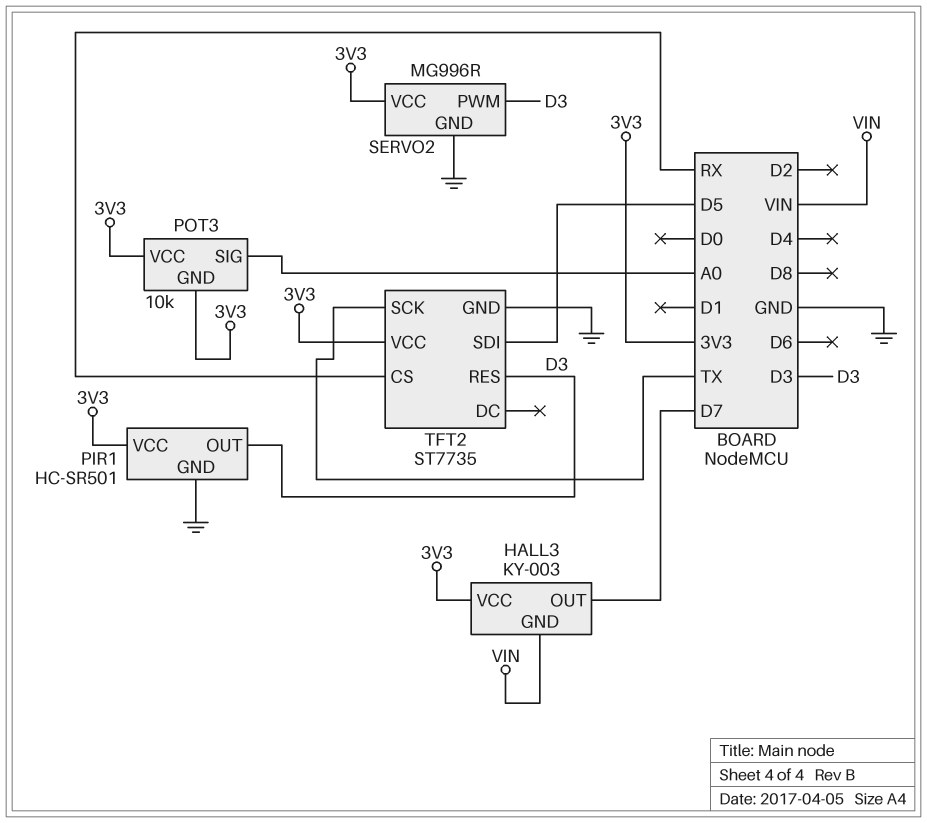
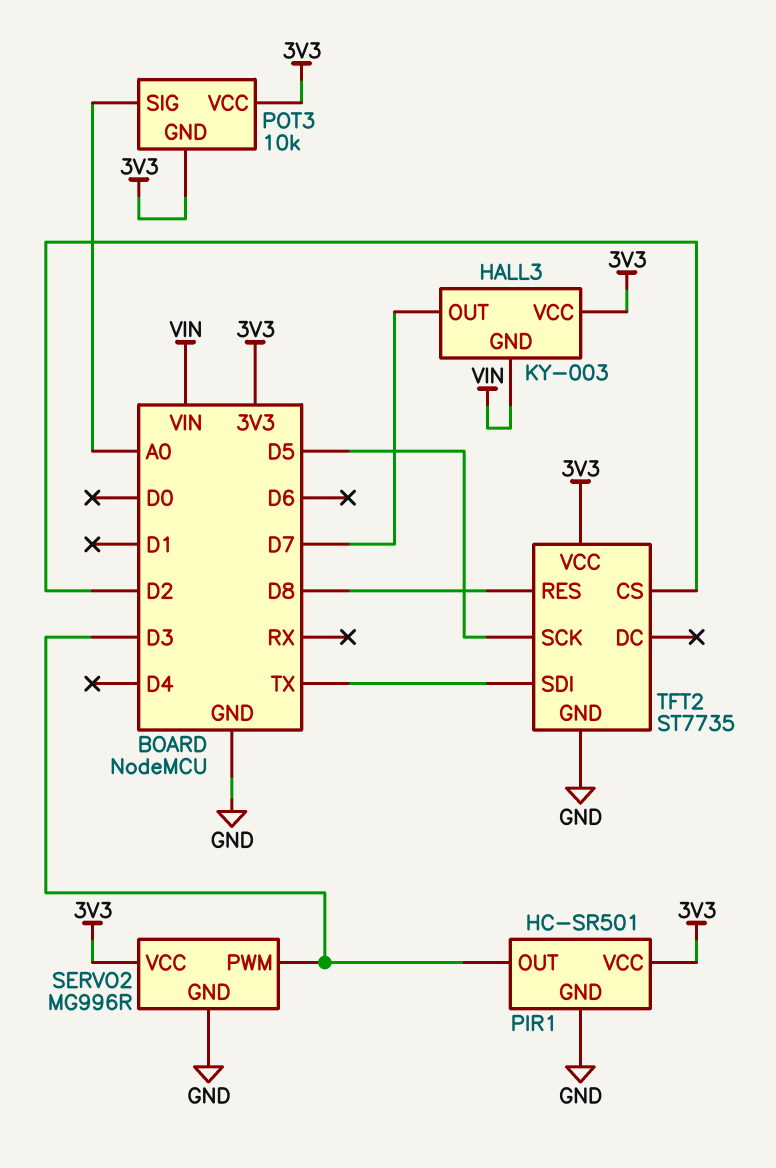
TFT2 pin CS: RX -> D2
TFT2 pin RES: D3 -> D8
TFT2 pin SCK: TX -> D5
TFT2 pin SDI: D5 -> TX

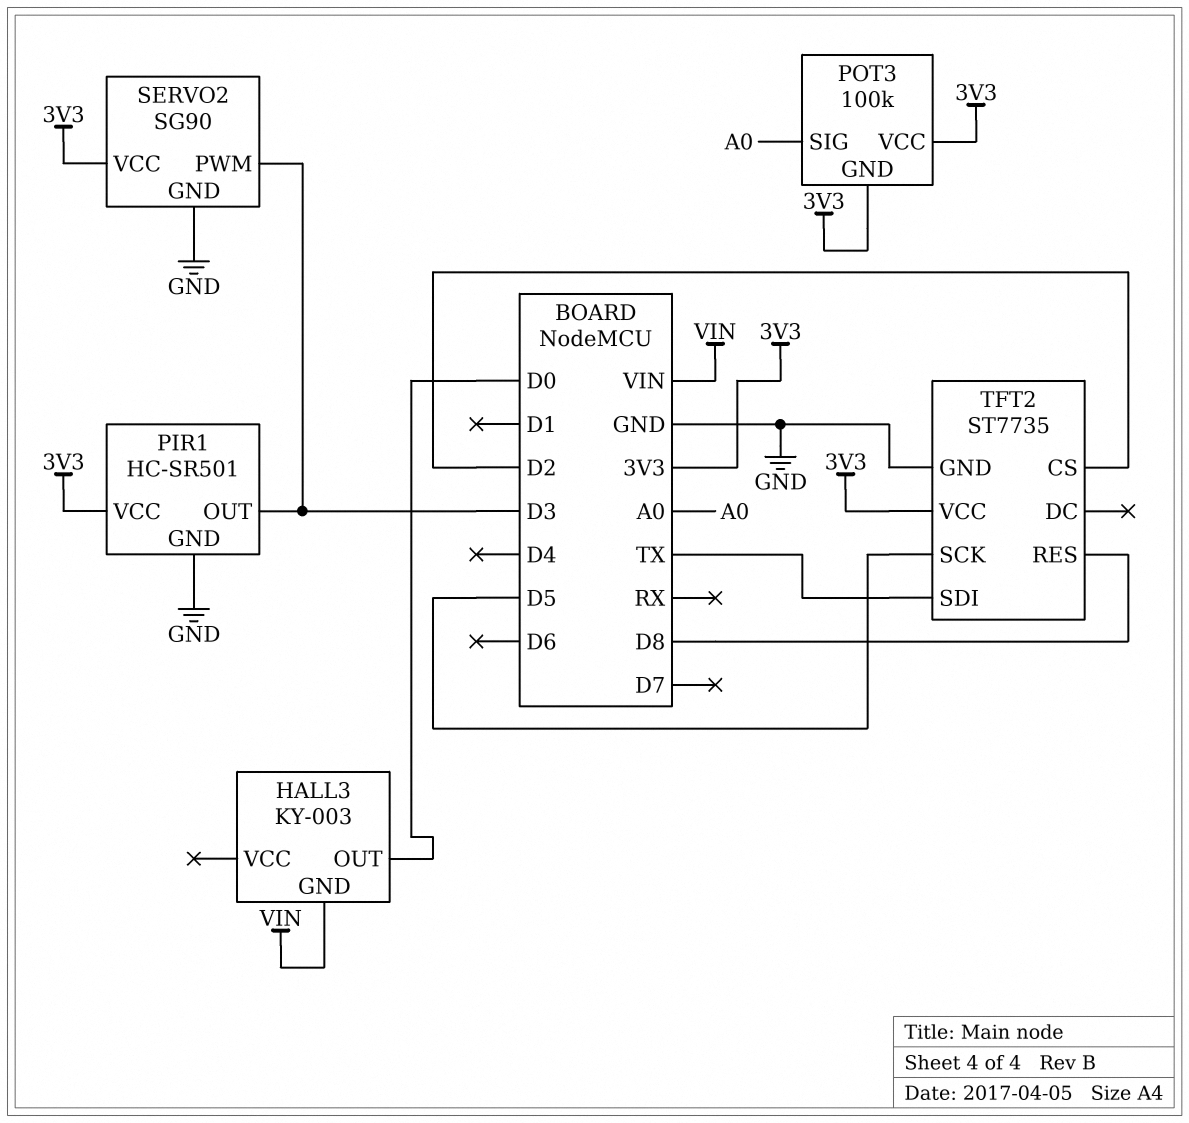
HALL3 pin OUT: D7 -> D0
HALL3 pin VCC: 3V3 -> none
POT3: 10k -> 100k
SERVO2: MG996R -> SG90

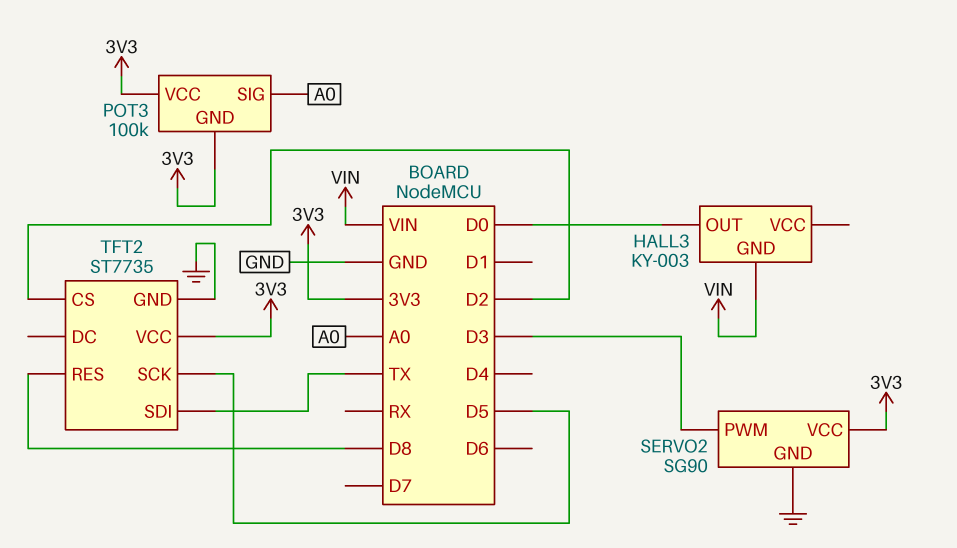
PIR1: HC-SR501 -> none
PIR1 pin GND: GND -> none
PIR1 pin OUT: D3 -> none
PIR1 pin VCC: 3V3 -> none

